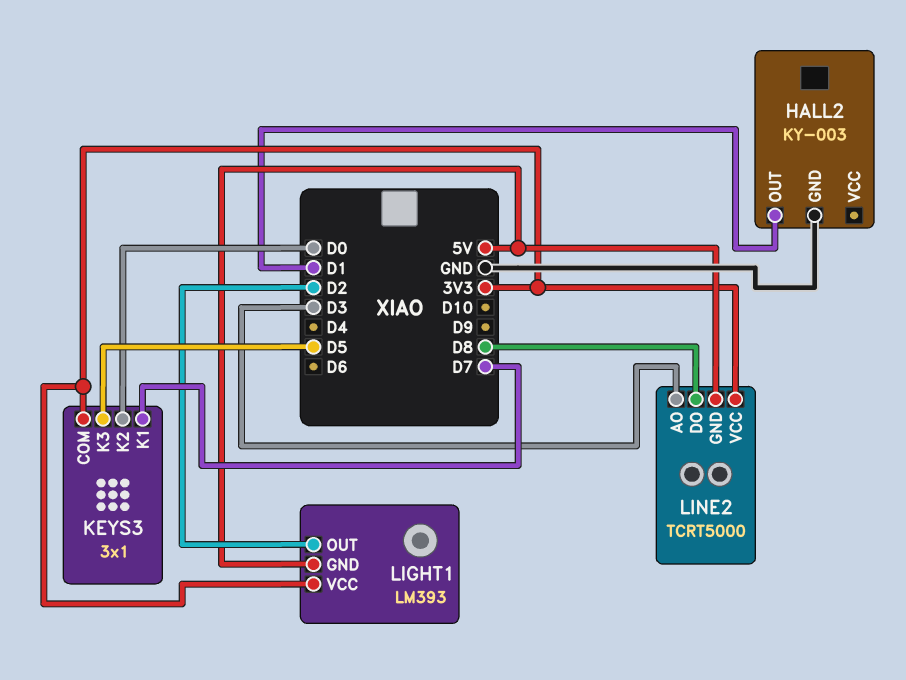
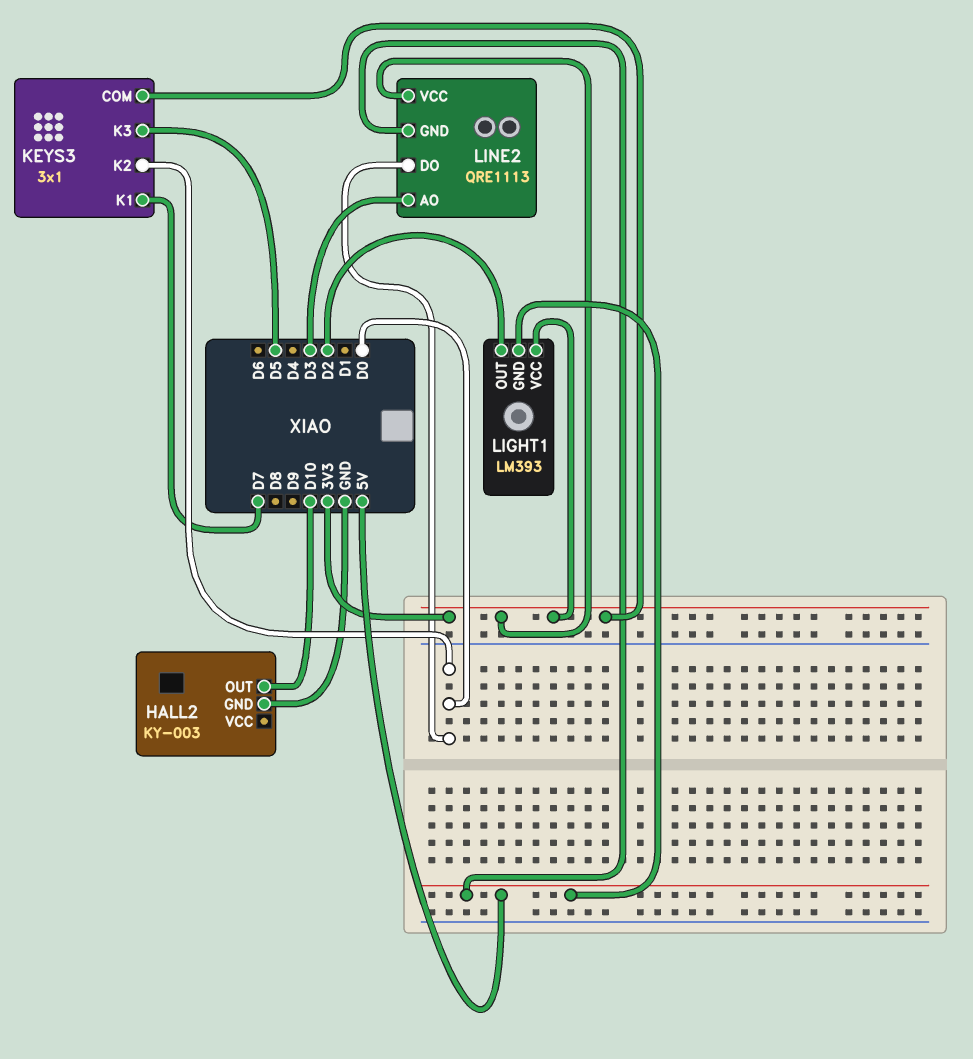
HALL2 pin OUT: D1 -> D10
LINE2: TCRT5000 -> QRE1113
LINE2 pin DO: D8 -> D0

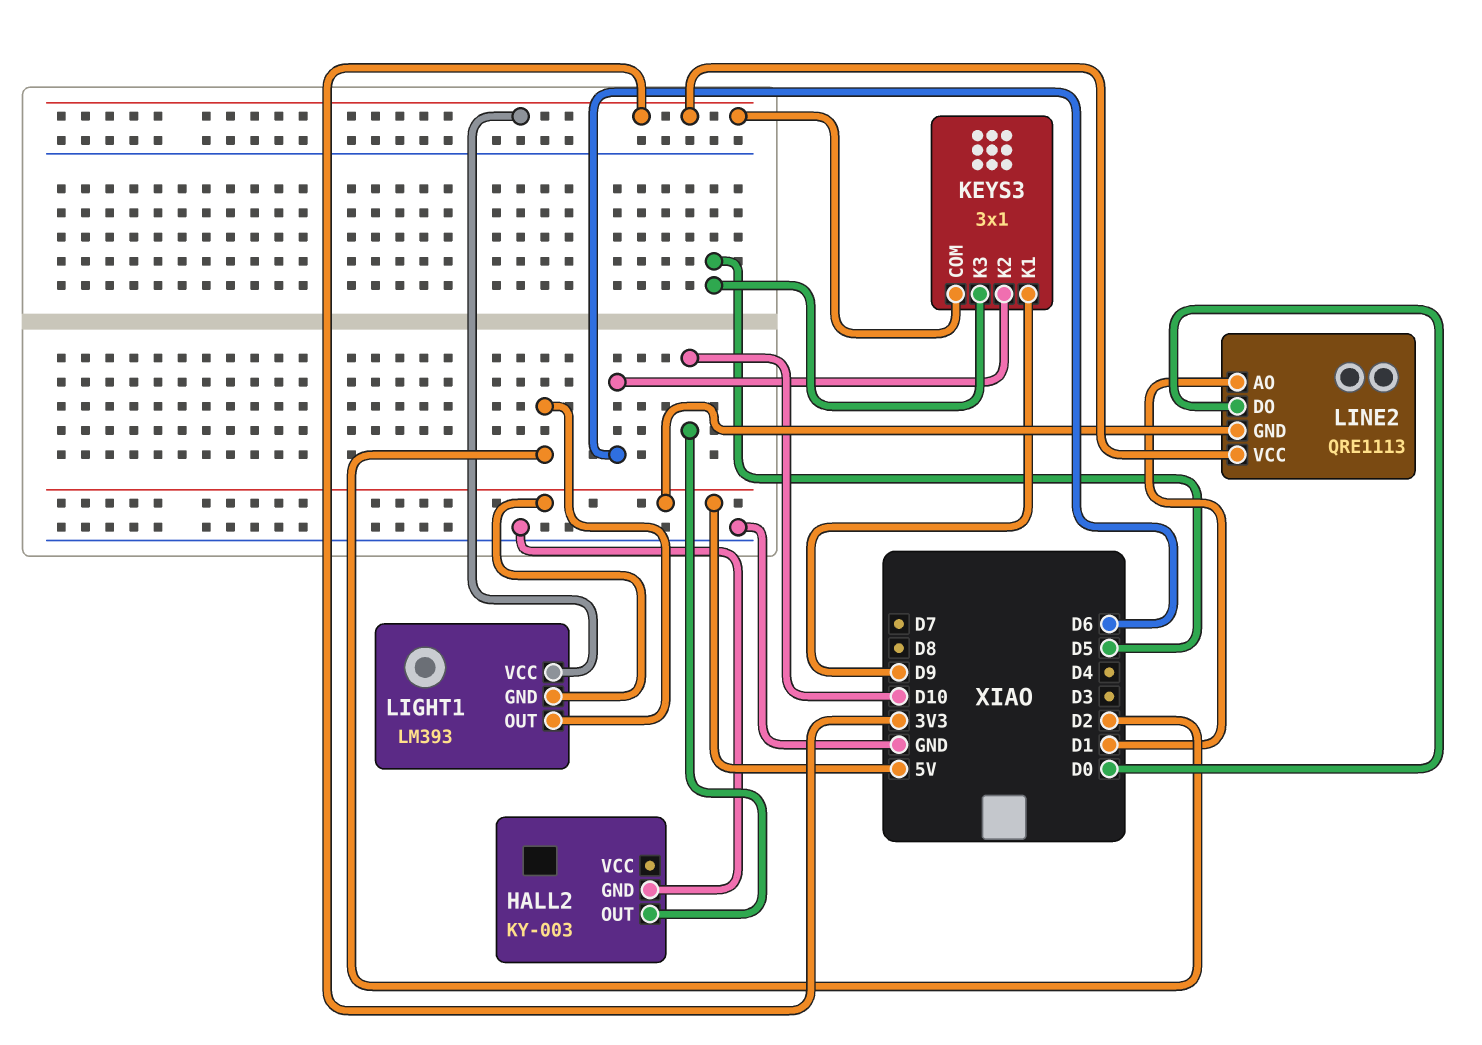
KEYS3 pin K1: D7 -> D9
KEYS3 pin K2: D0 -> D6
LINE2 pin AO: D3 -> D1

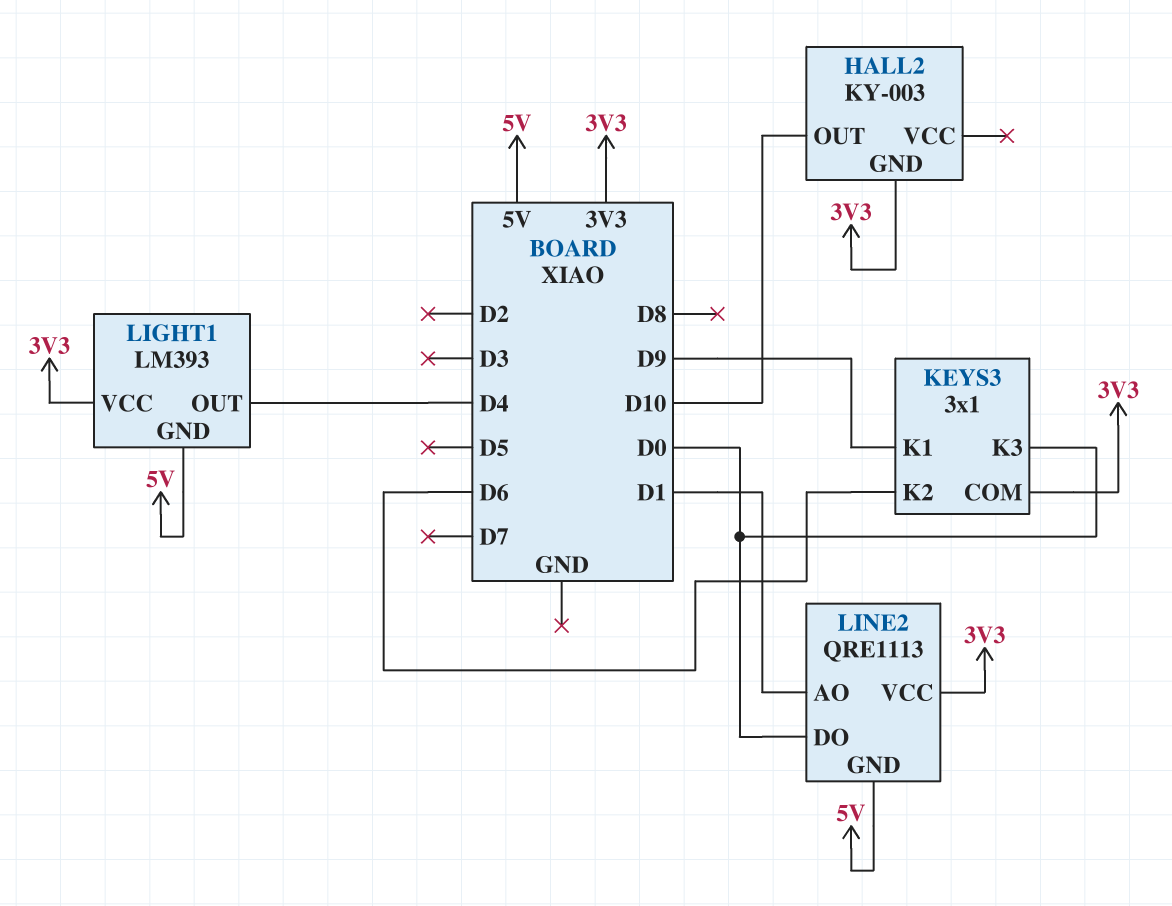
HALL2 pin GND: GND -> 3V3
KEYS3 pin K3: D5 -> D0
LIGHT1 pin OUT: D2 -> D4

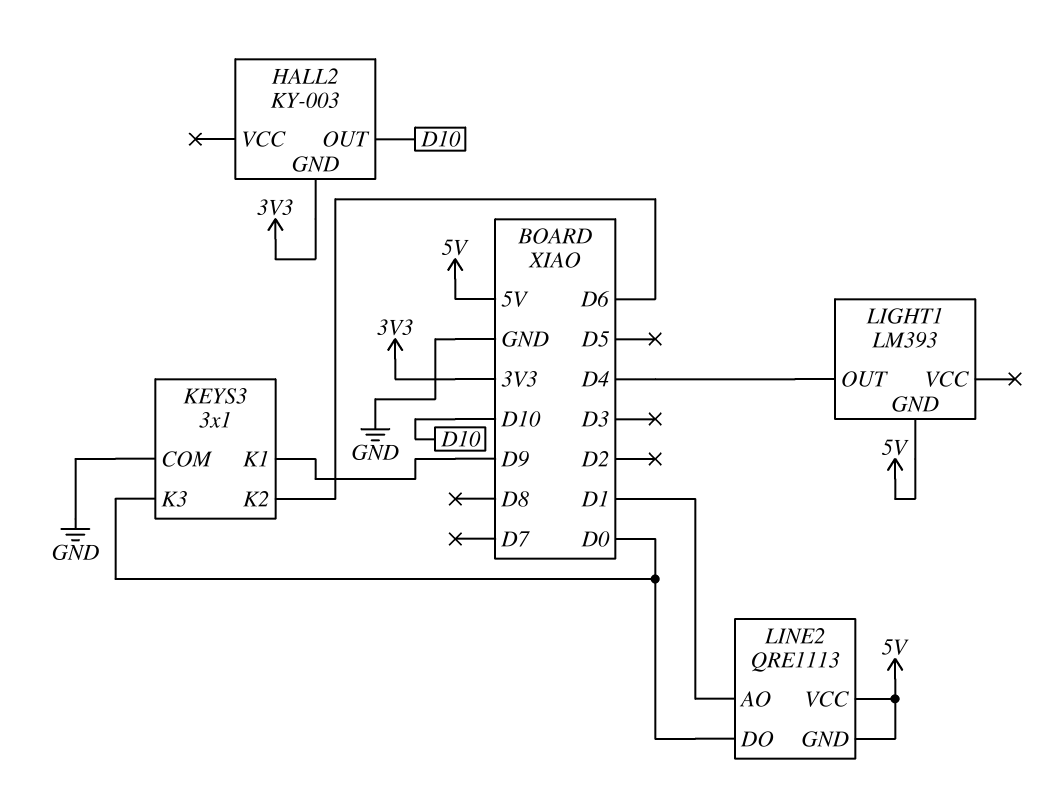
KEYS3 pin COM: 3V3 -> GND
LIGHT1 pin VCC: 3V3 -> none
LINE2 pin VCC: 3V3 -> 5V

